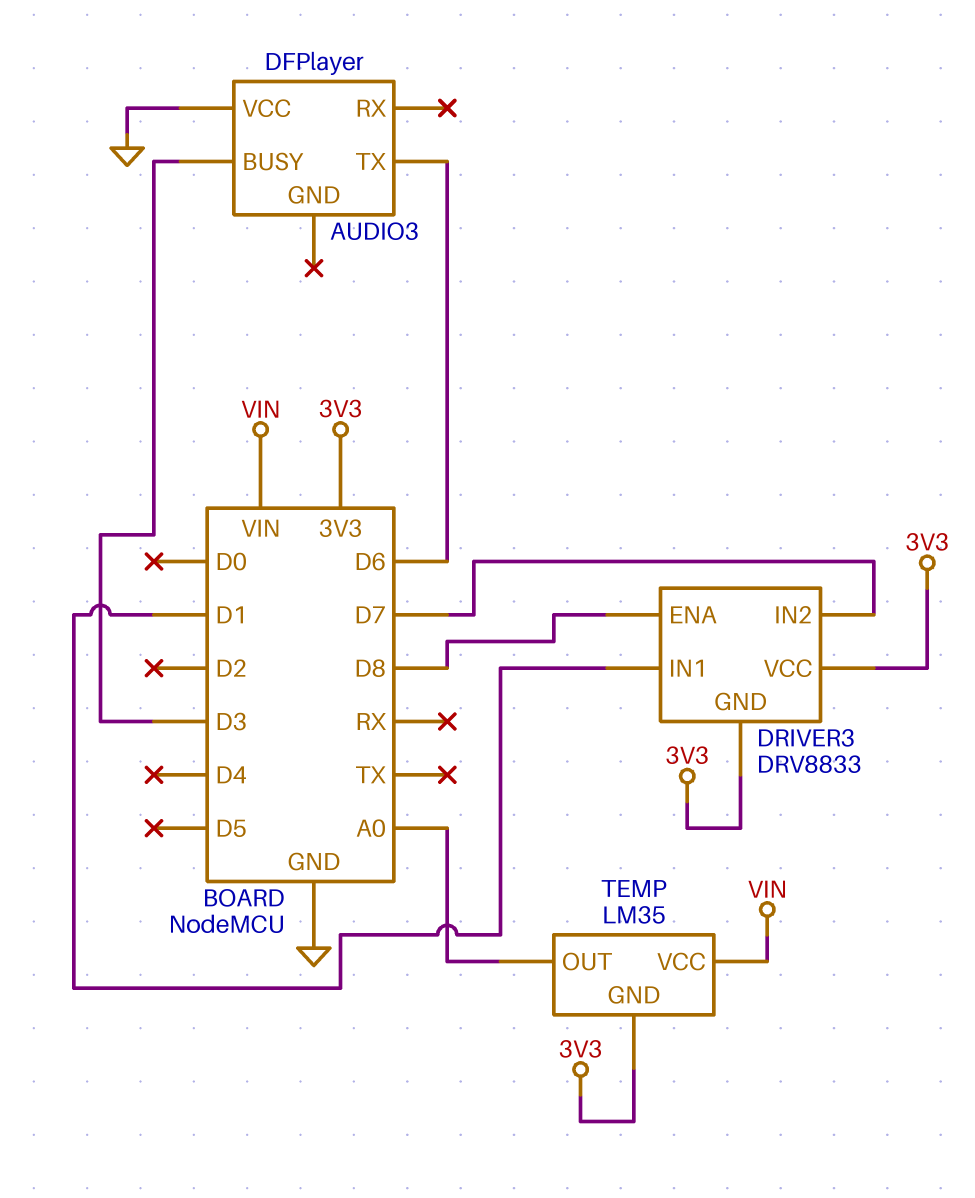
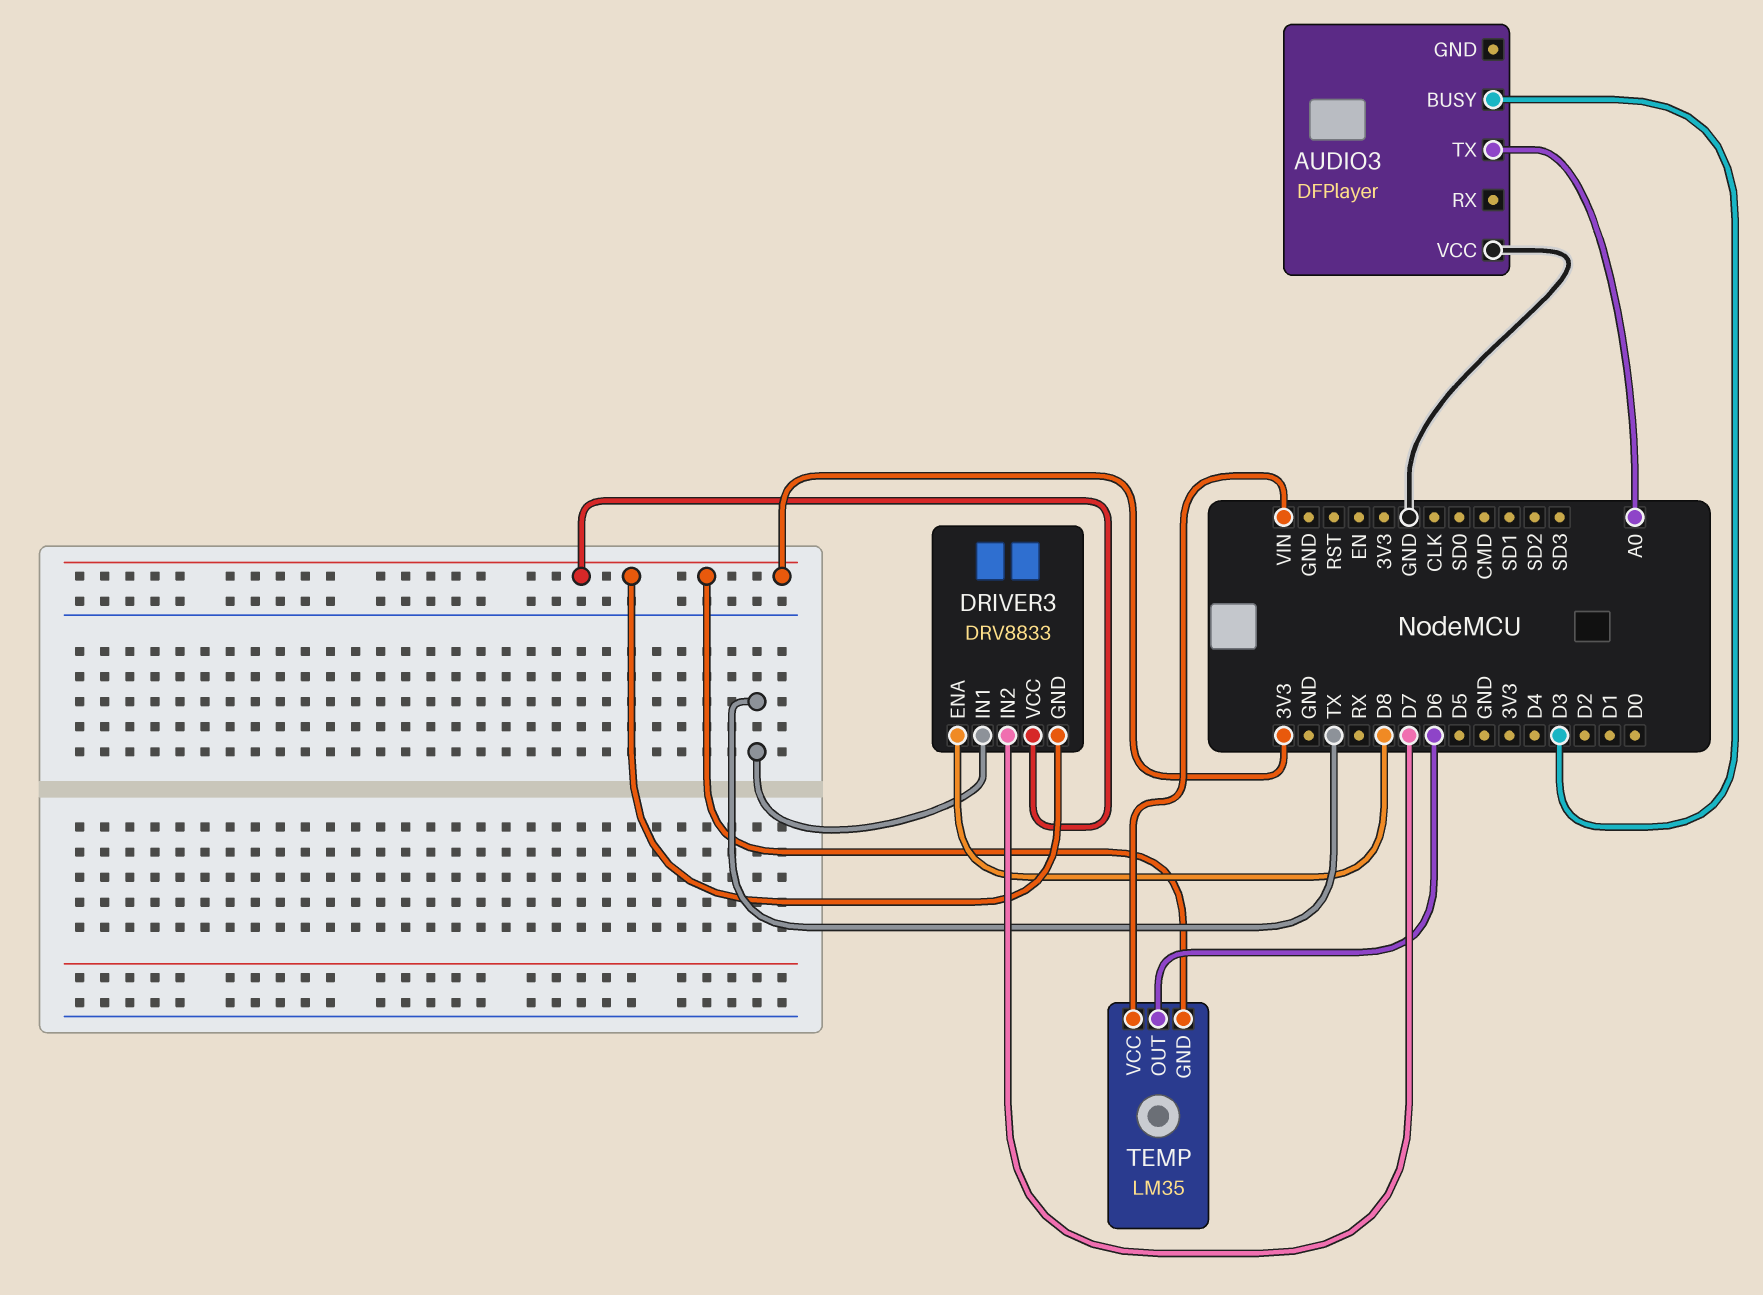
AUDIO3 pin TX: D6 -> A0
DRIVER3 pin IN1: D1 -> TX
TEMP pin OUT: A0 -> D6

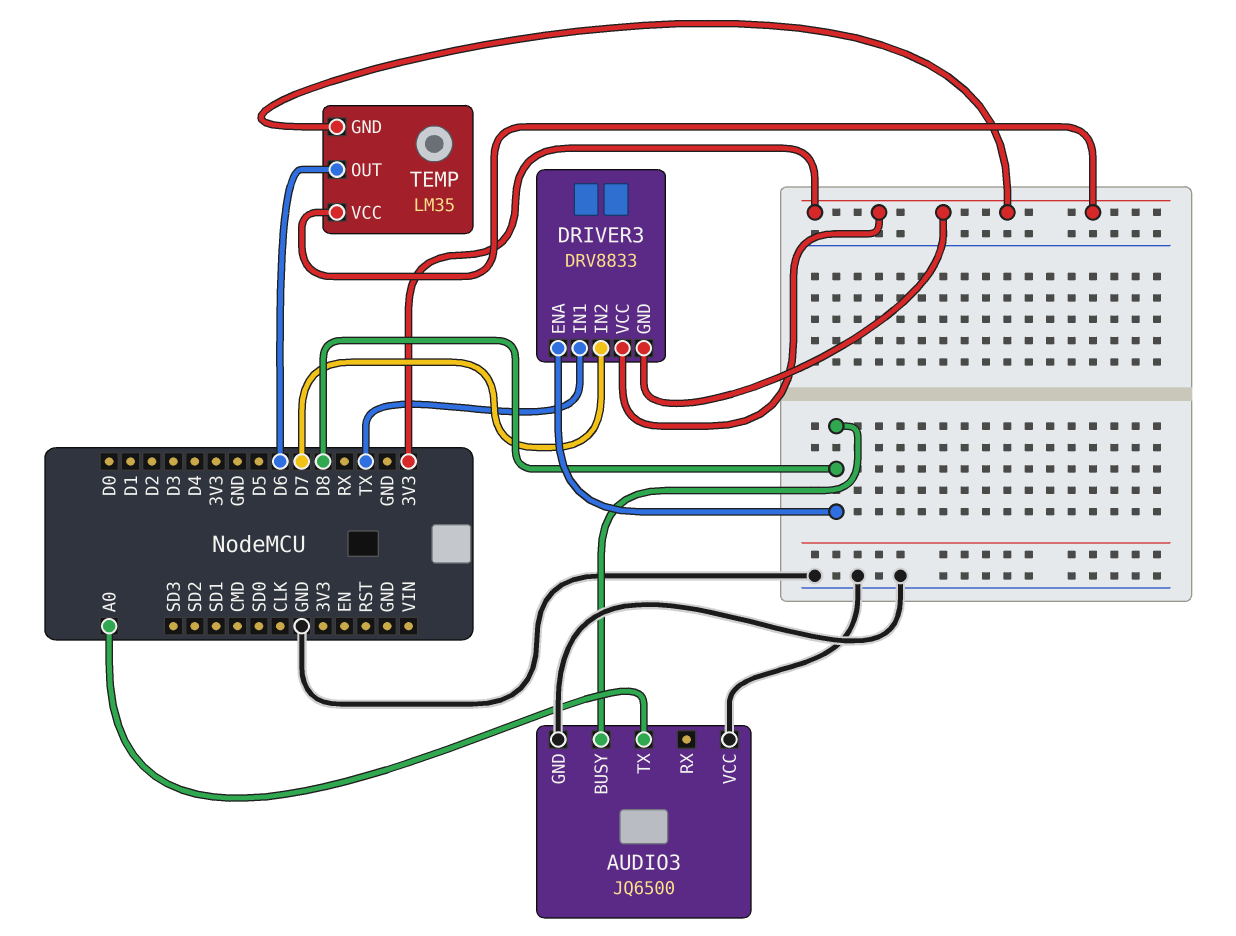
AUDIO3: DFPlayer -> JQ6500
AUDIO3 pin BUSY: D3 -> D8
AUDIO3 pin GND: none -> GND
TEMP pin VCC: VIN -> 3V3

